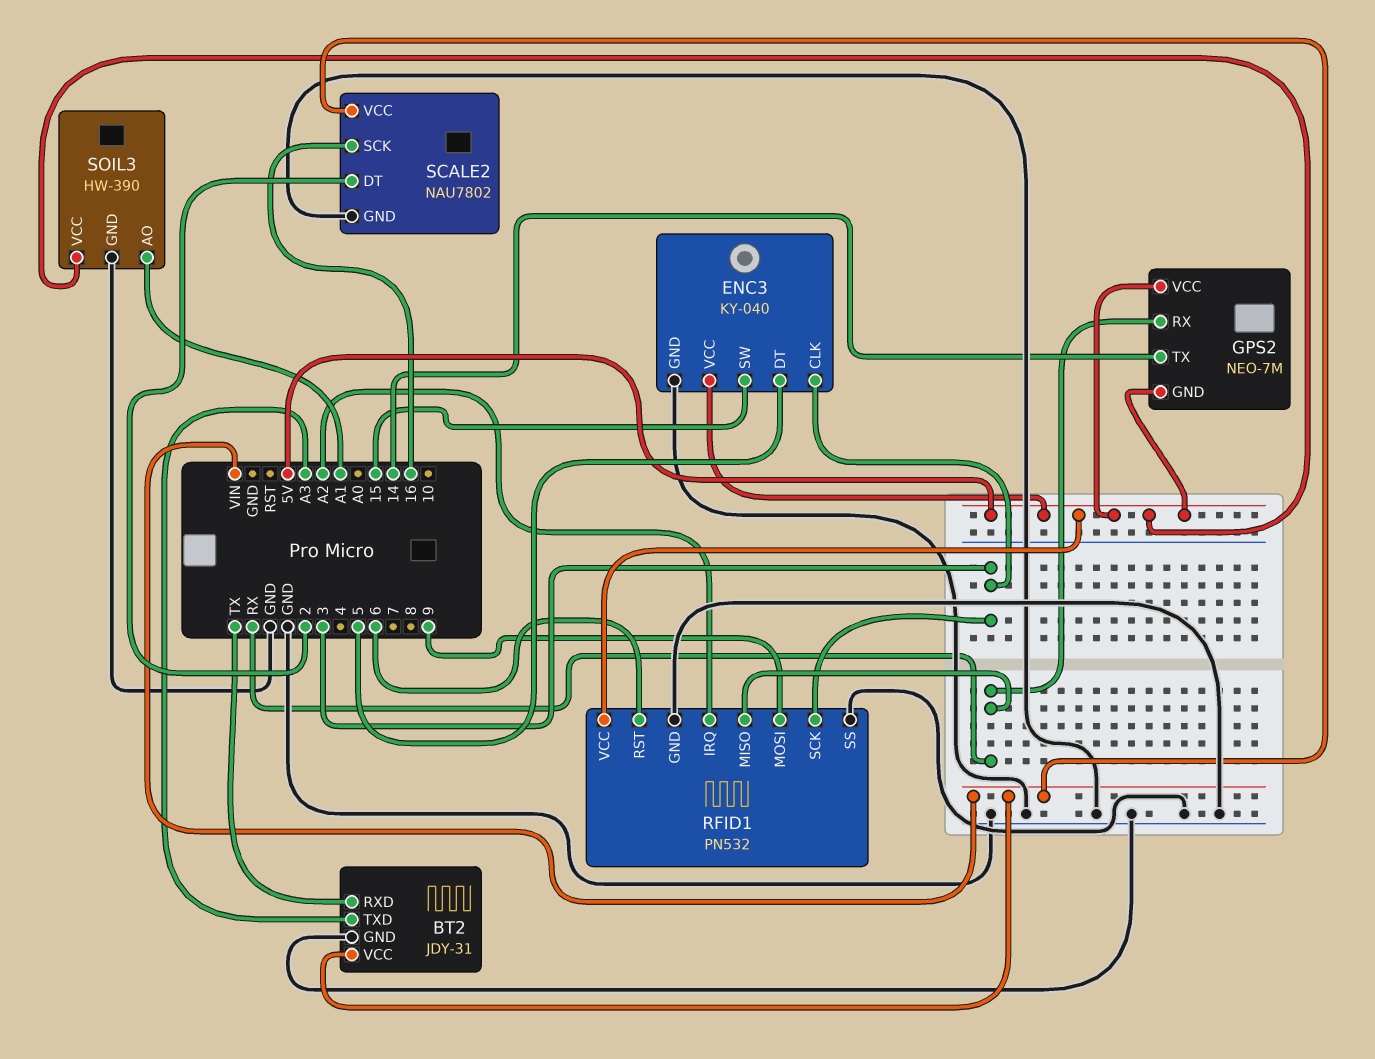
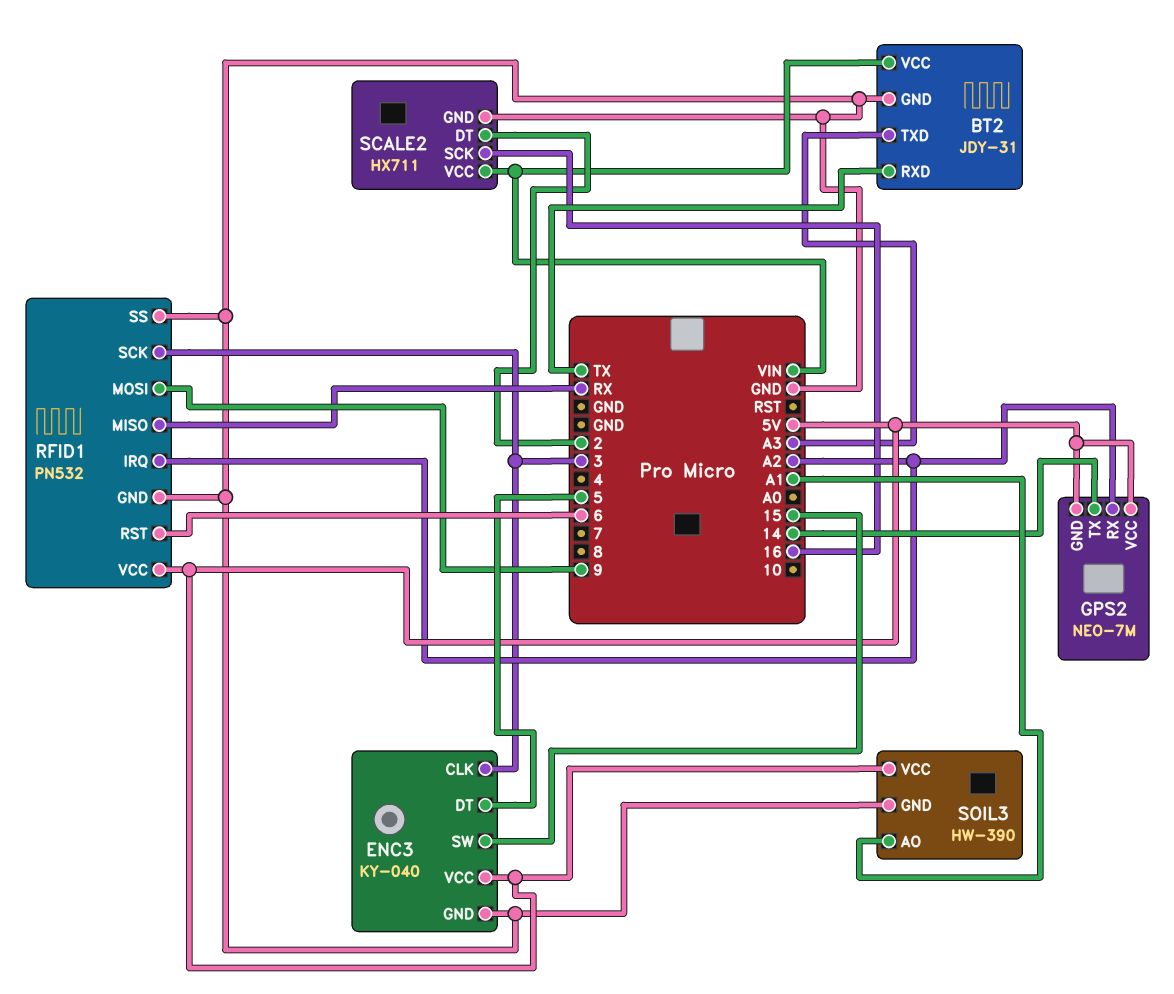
GPS2 pin RX: RX -> A2
SCALE2: NAU7802 -> HX711

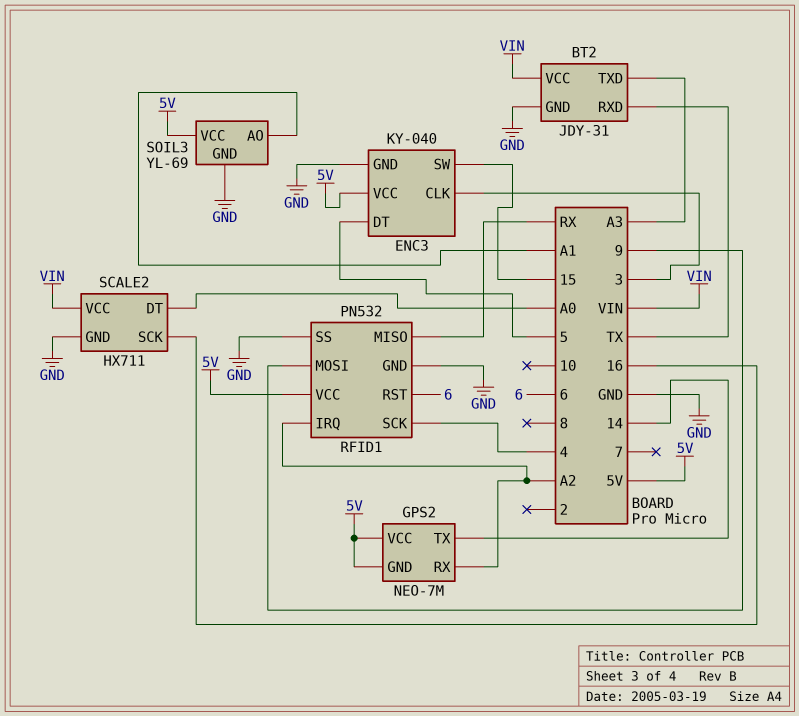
RFID1 pin SCK: 3 -> 4
SCALE2 pin DT: 2 -> A0
SOIL3: HW-390 -> YL-69

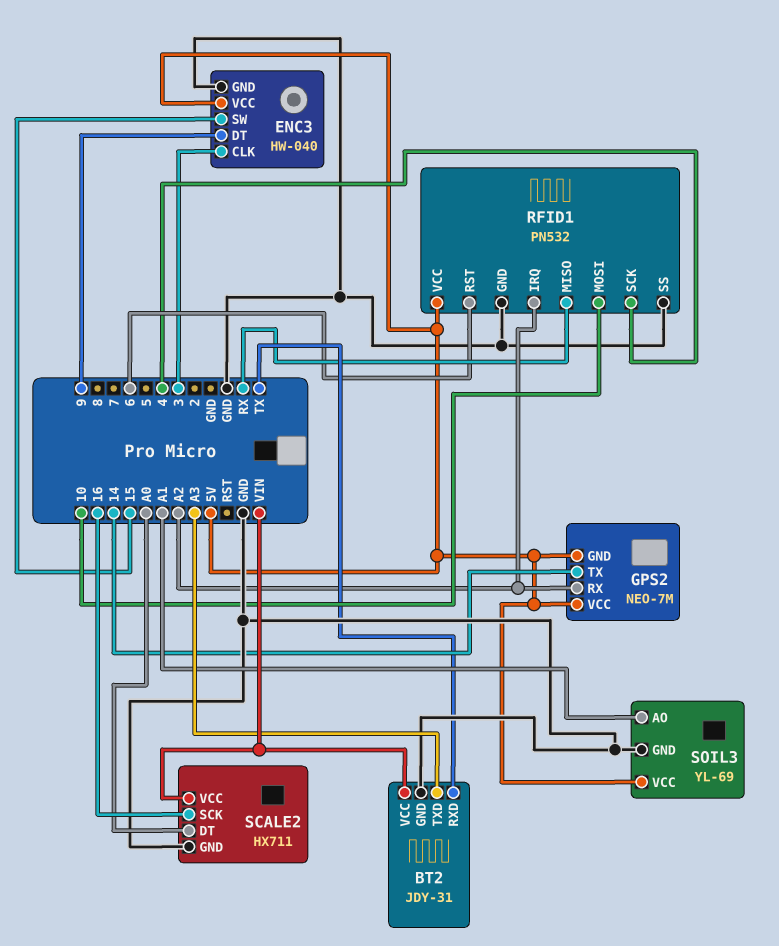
ENC3: KY-040 -> HW-040
ENC3 pin DT: 5 -> 9
RFID1 pin MOSI: 9 -> 10

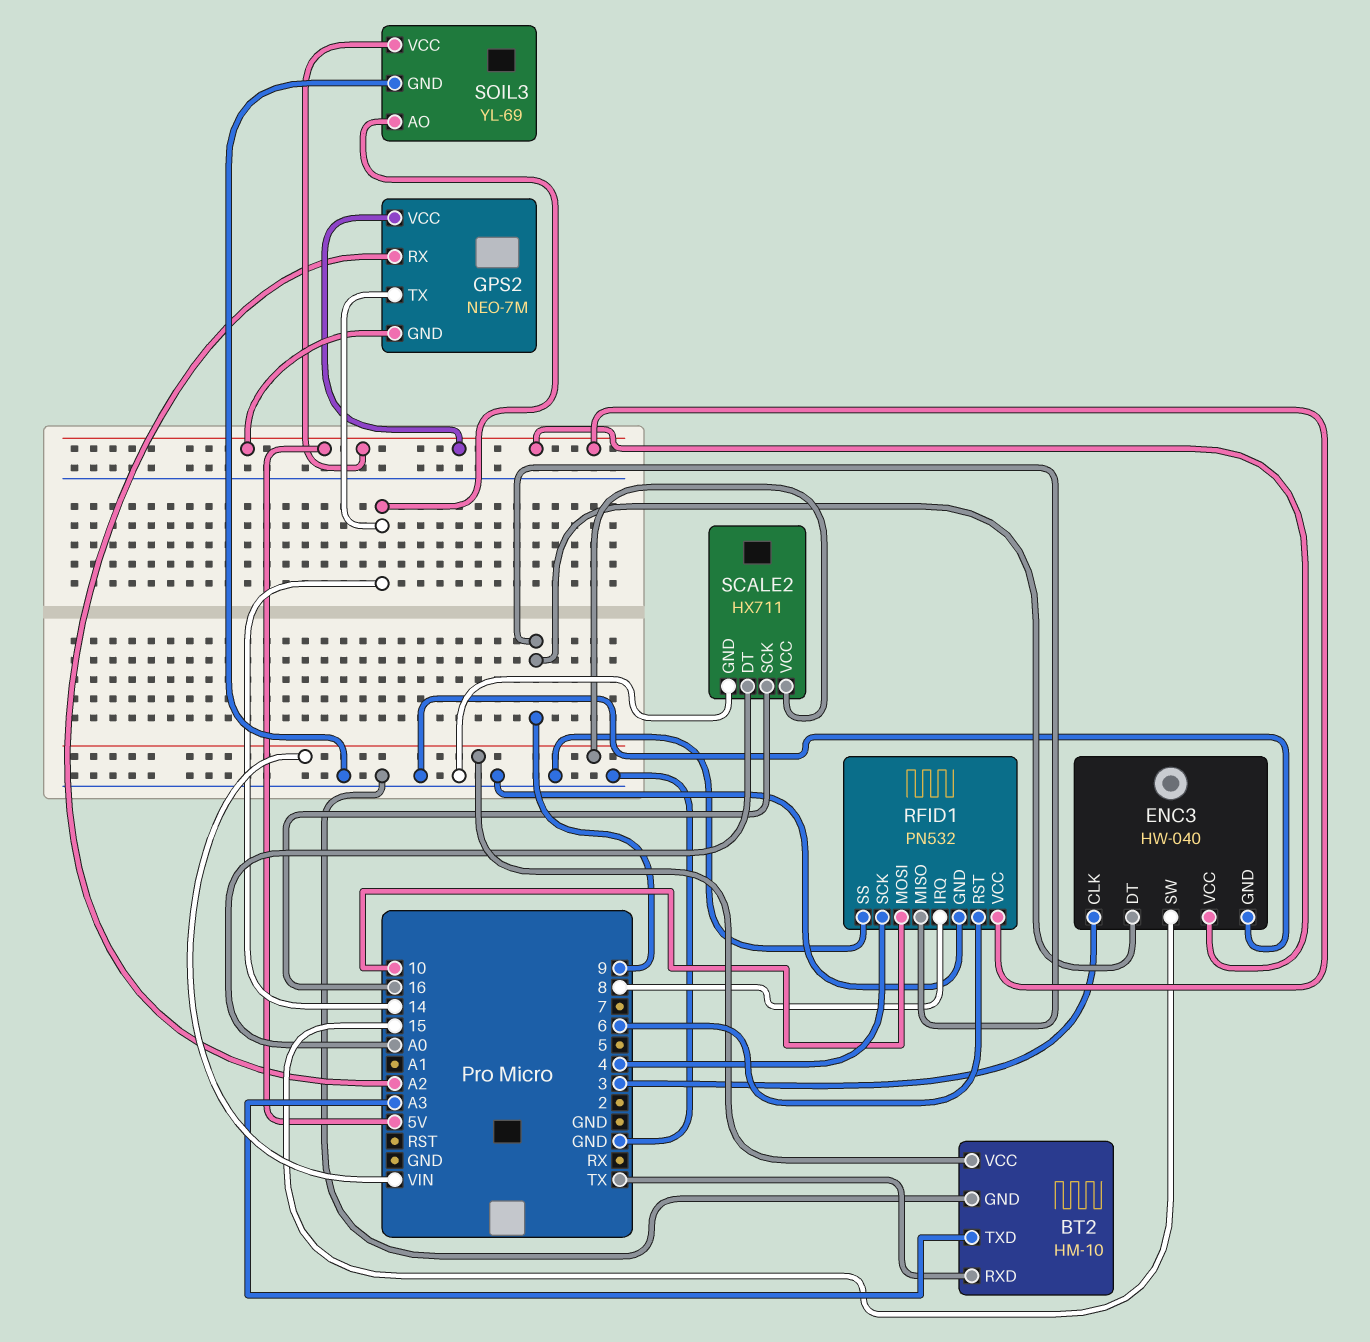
BT2: JDY-31 -> HM-10
RFID1 pin IRQ: A2 -> 8
RFID1 pin MISO: RX -> 9
SOIL3 pin AO: A1 -> 14

